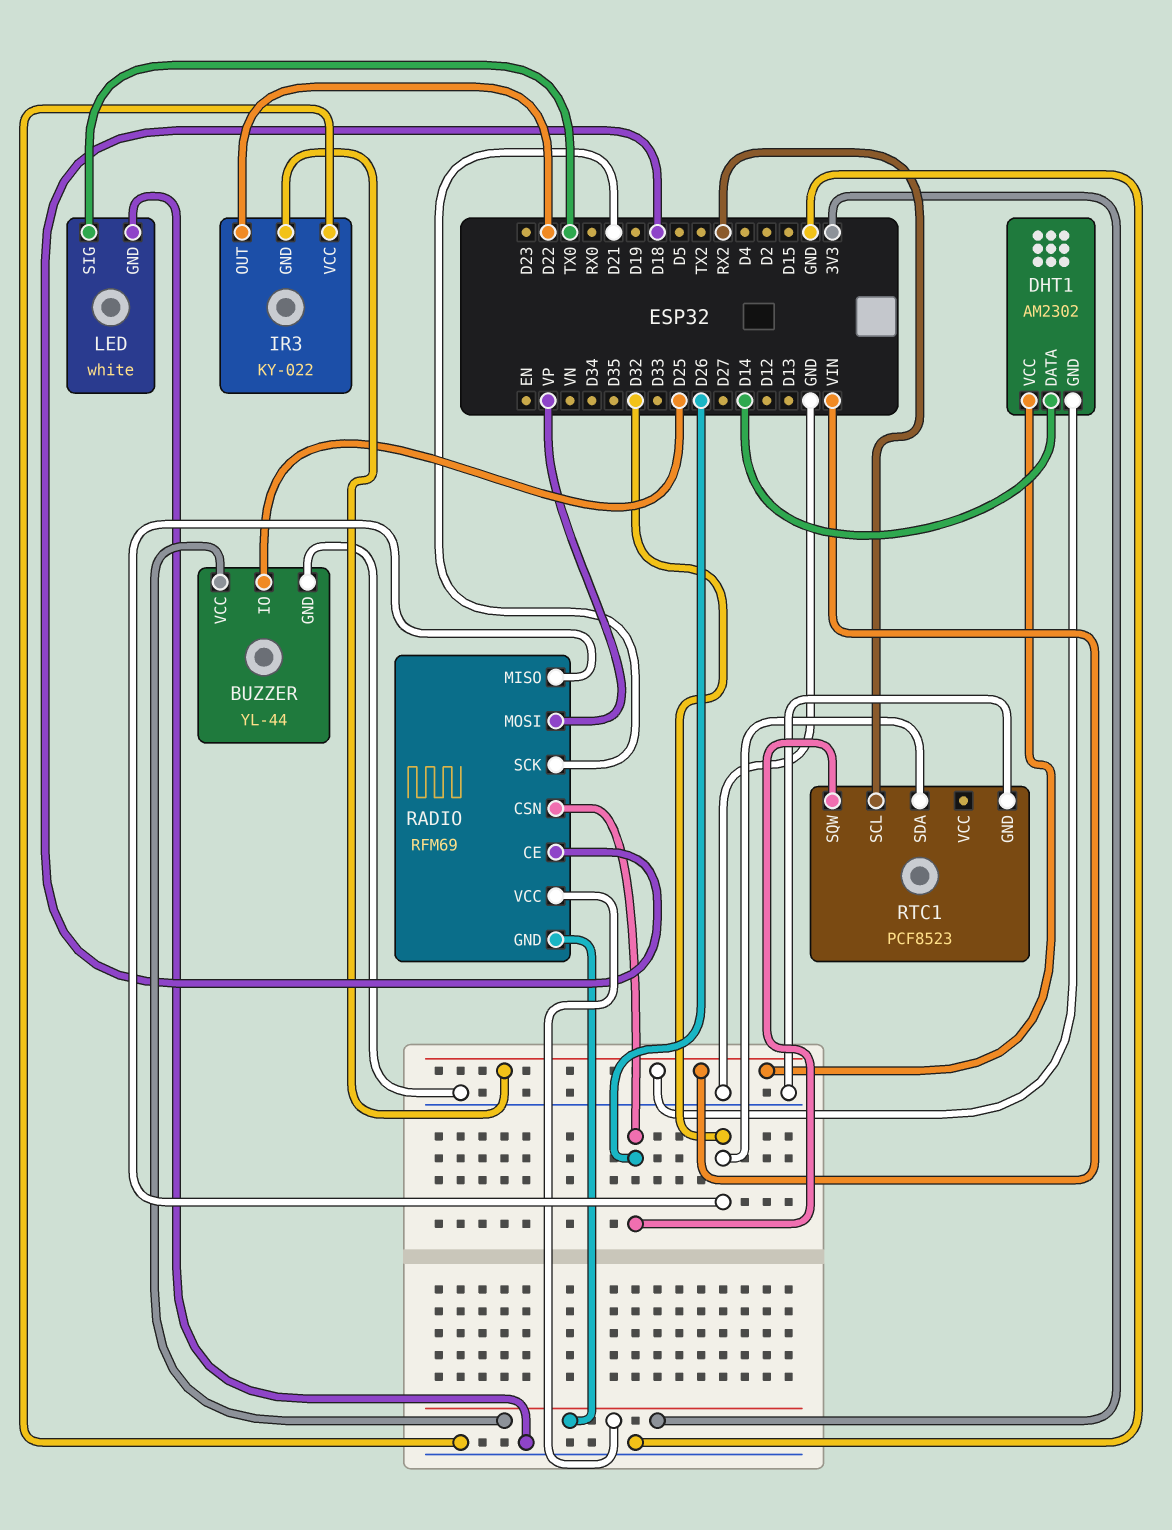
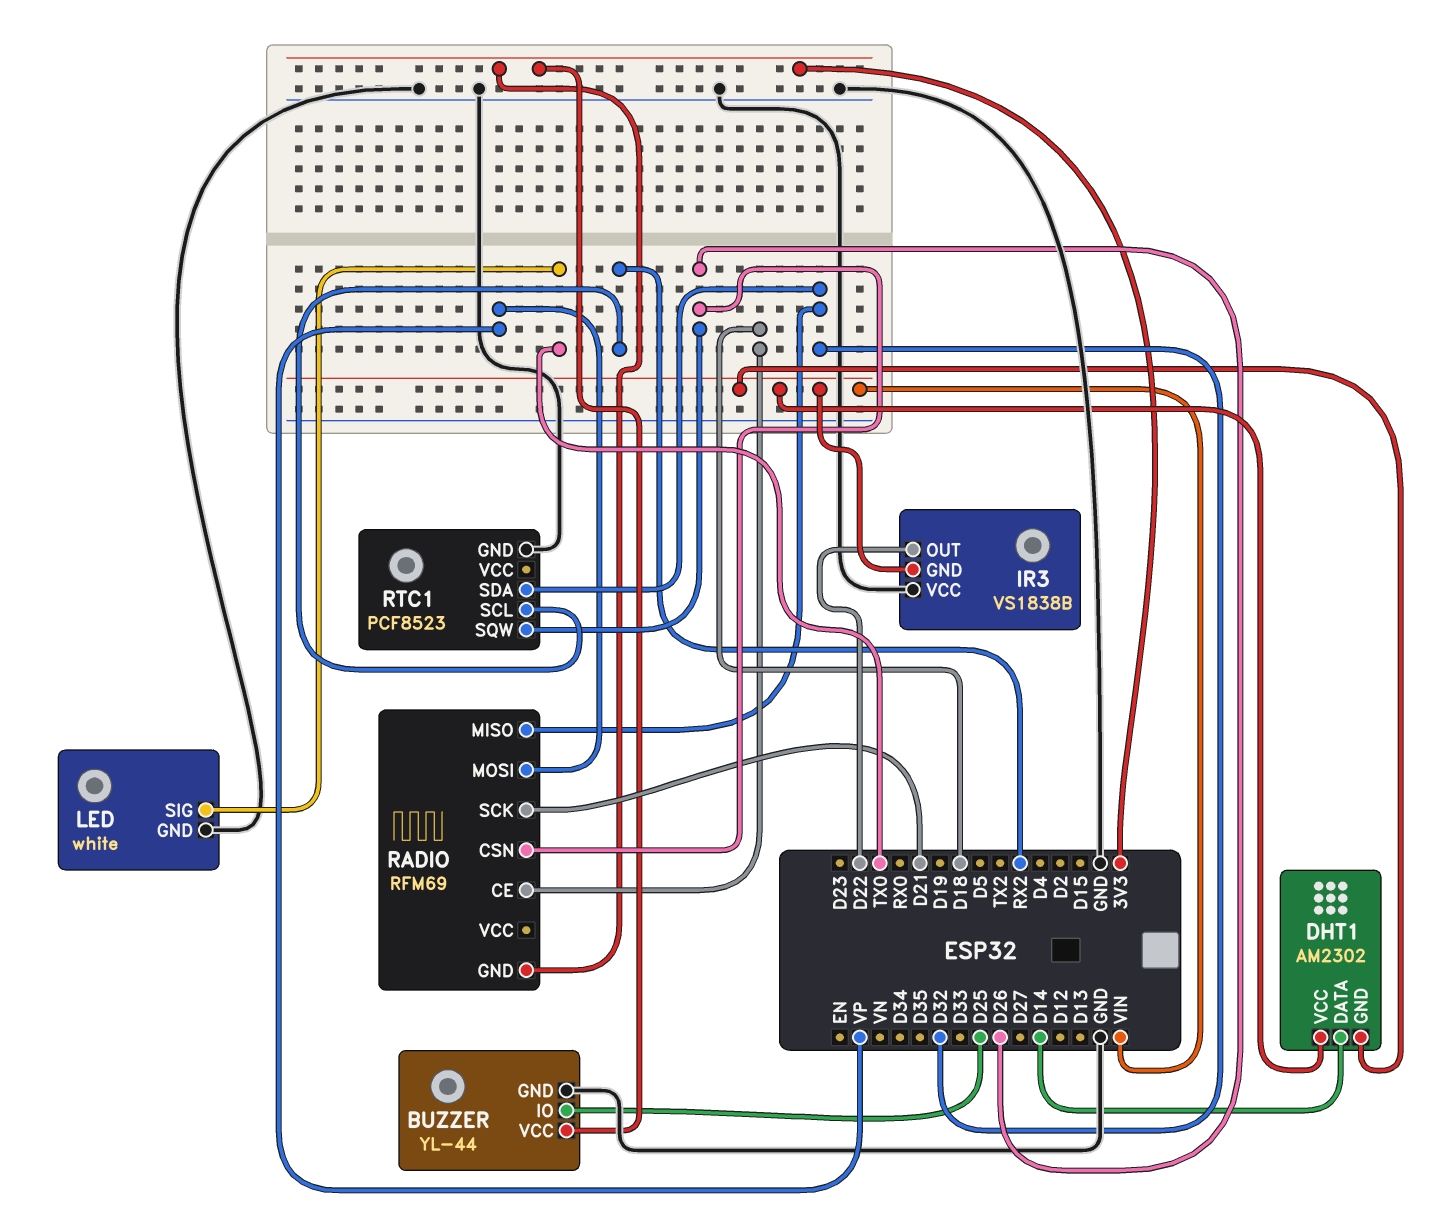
IR3: KY-022 -> VS1838B
RADIO pin VCC: 3V3 -> none

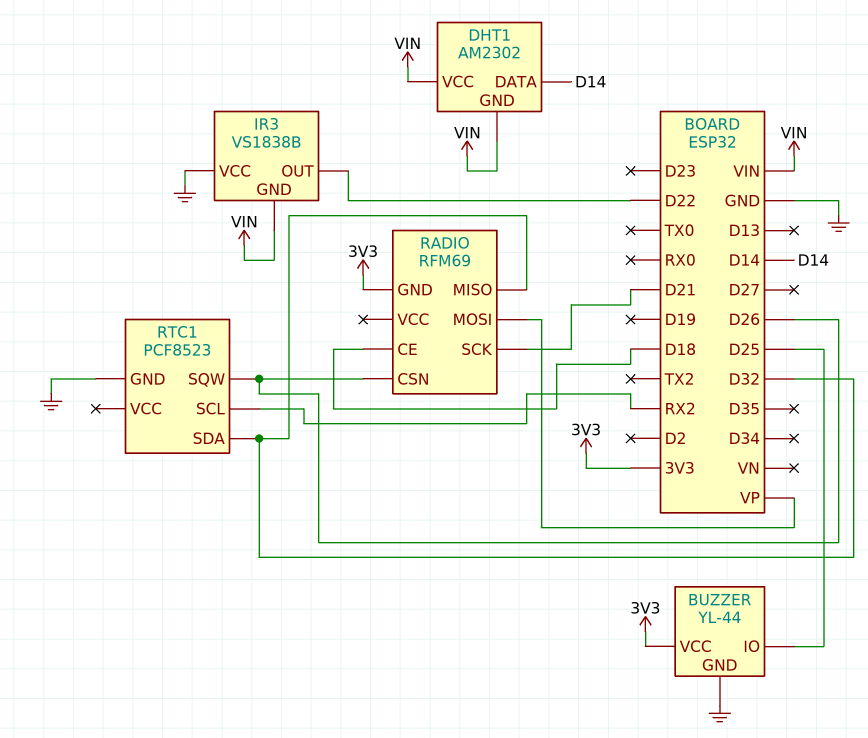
LED: white -> none
LED pin GND: GND -> none
LED pin SIG: TX0 -> none

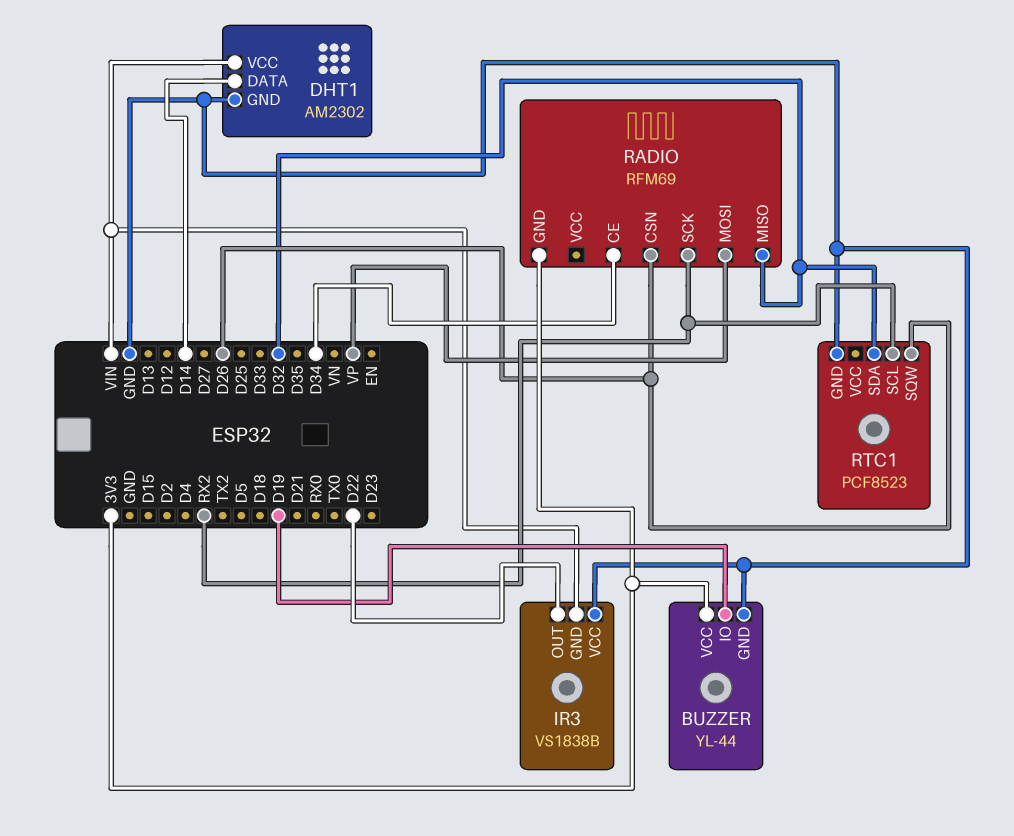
BUZZER pin IO: D25 -> D19
DHT1 pin GND: VIN -> GND
RADIO pin CE: D18 -> D34
RADIO pin SCK: D21 -> RX2

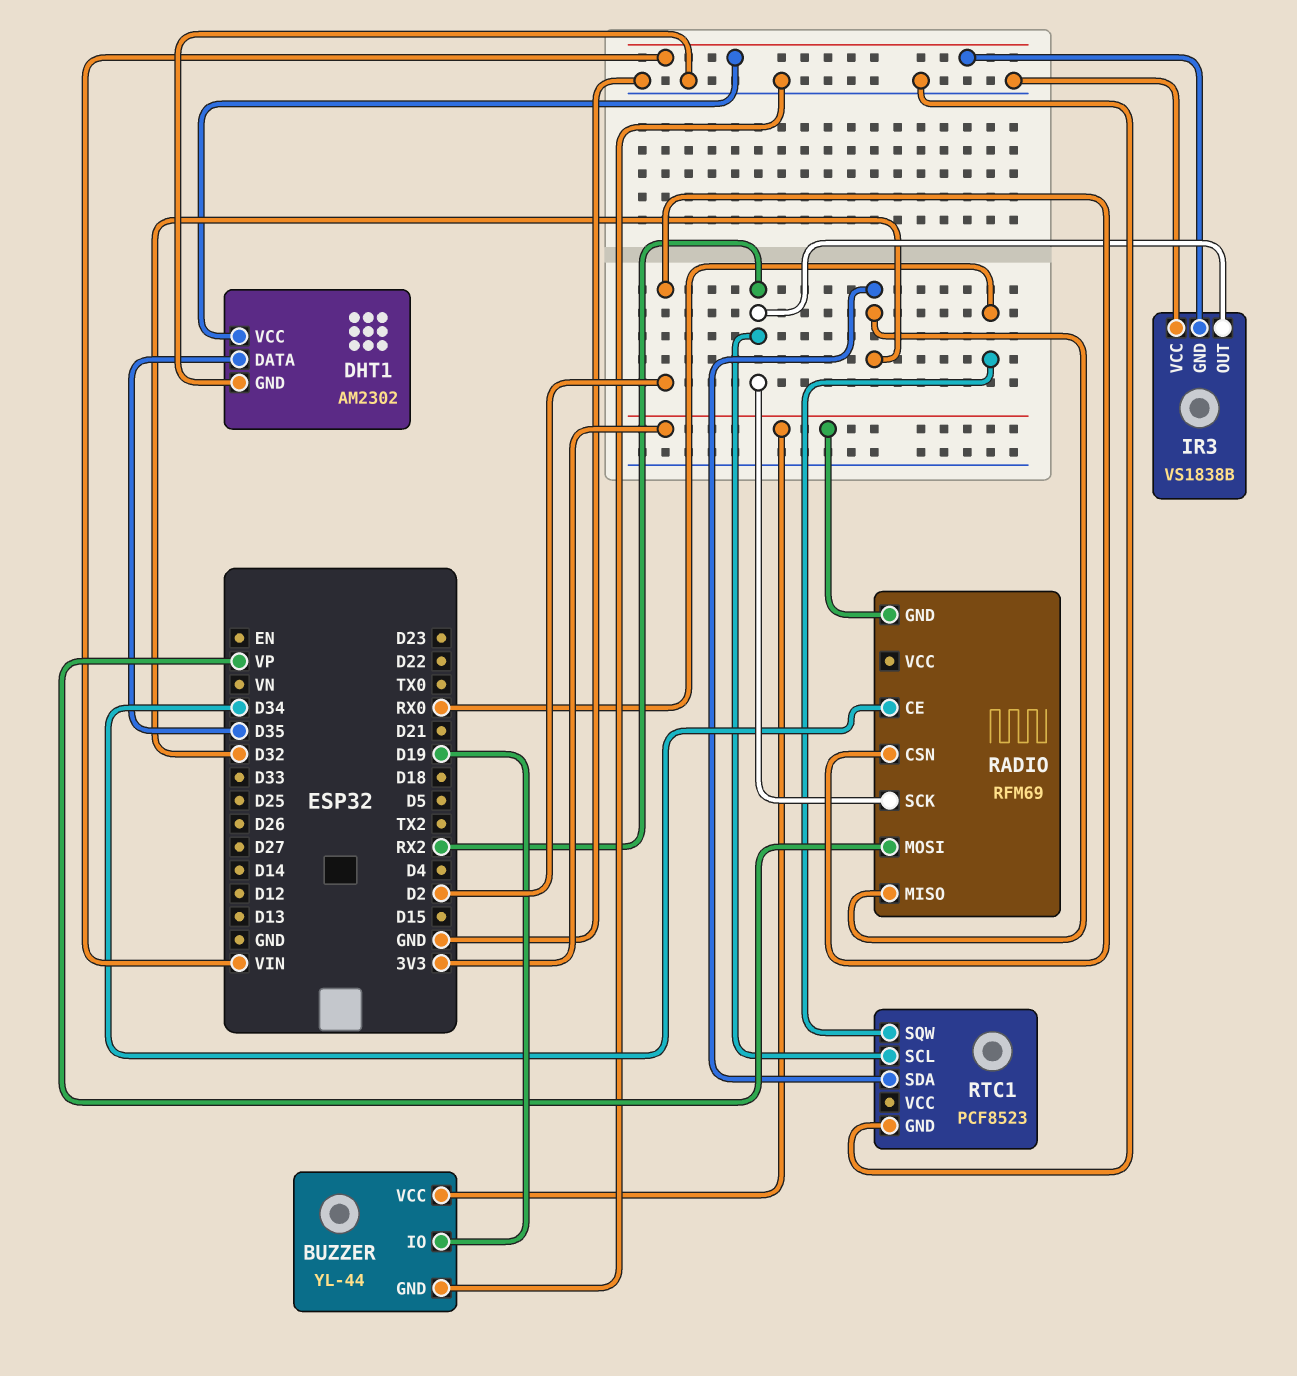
DHT1 pin DATA: D14 -> D35
IR3 pin OUT: D22 -> RX2
RADIO pin CSN: D26 -> D2
RTC1 pin SQW: D26 -> RX0

